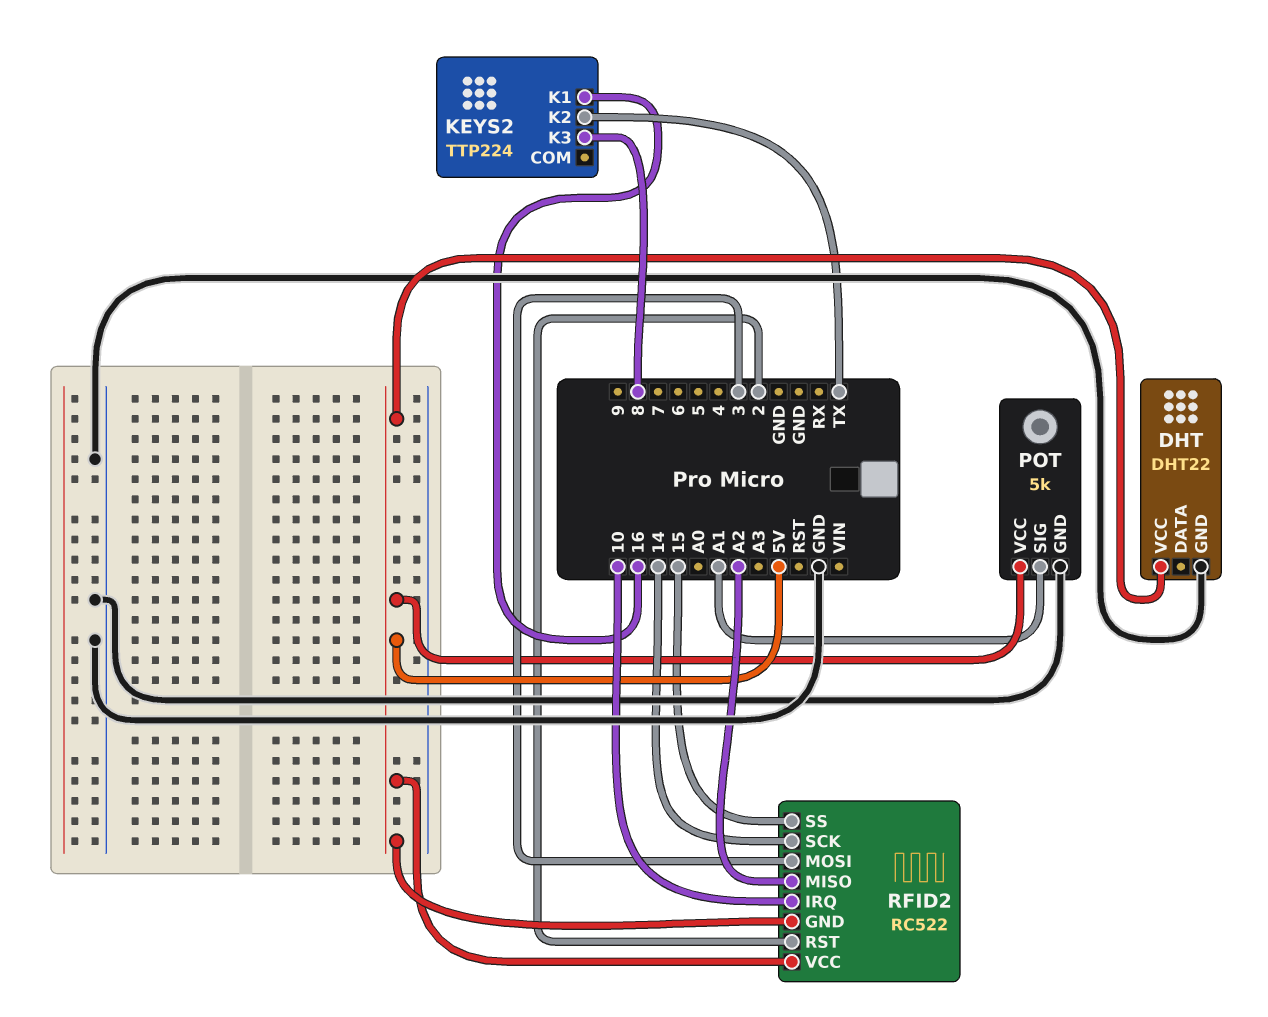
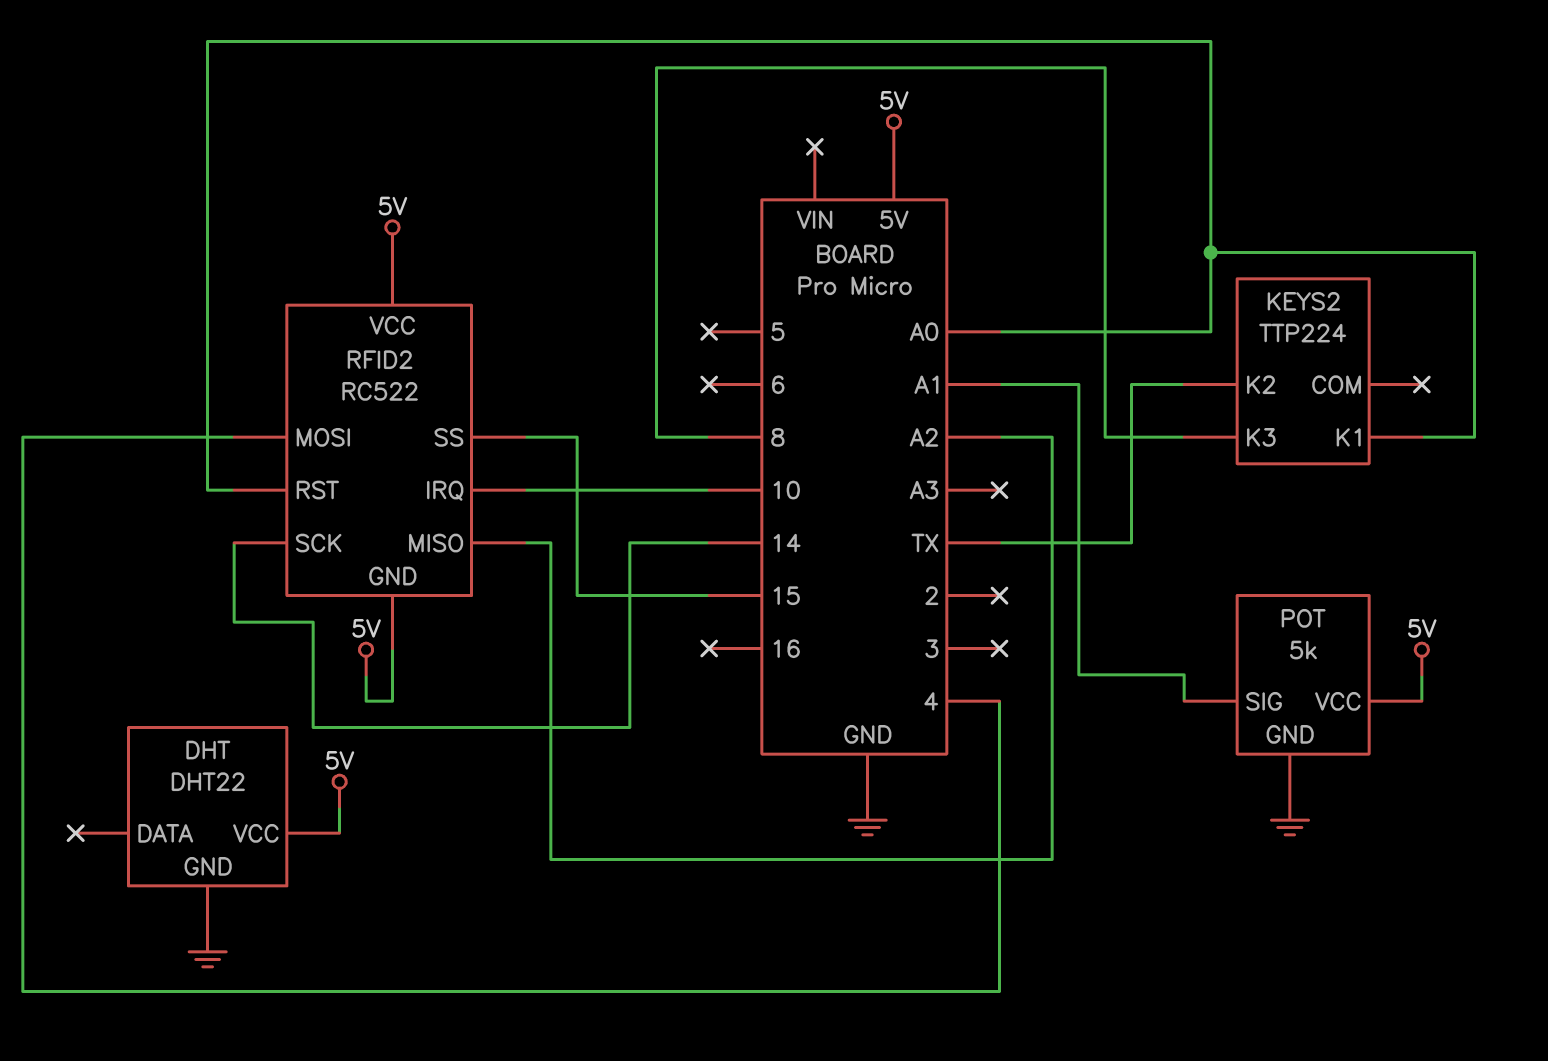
KEYS2 pin K1: 16 -> A0
RFID2 pin MOSI: 3 -> 4
RFID2 pin RST: 2 -> A0

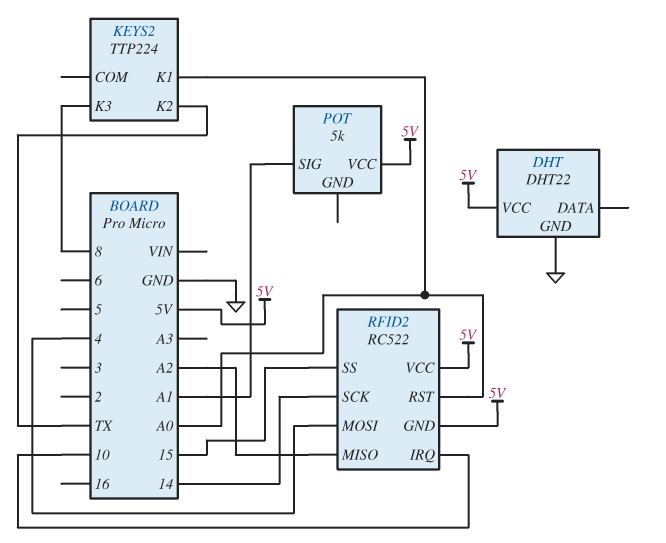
POT pin GND: GND -> none

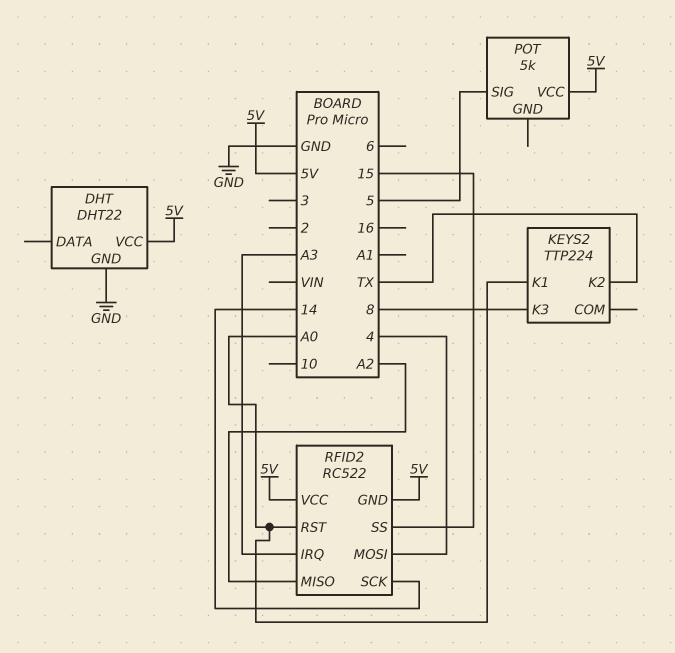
POT pin SIG: A1 -> 5
RFID2 pin IRQ: 10 -> A3

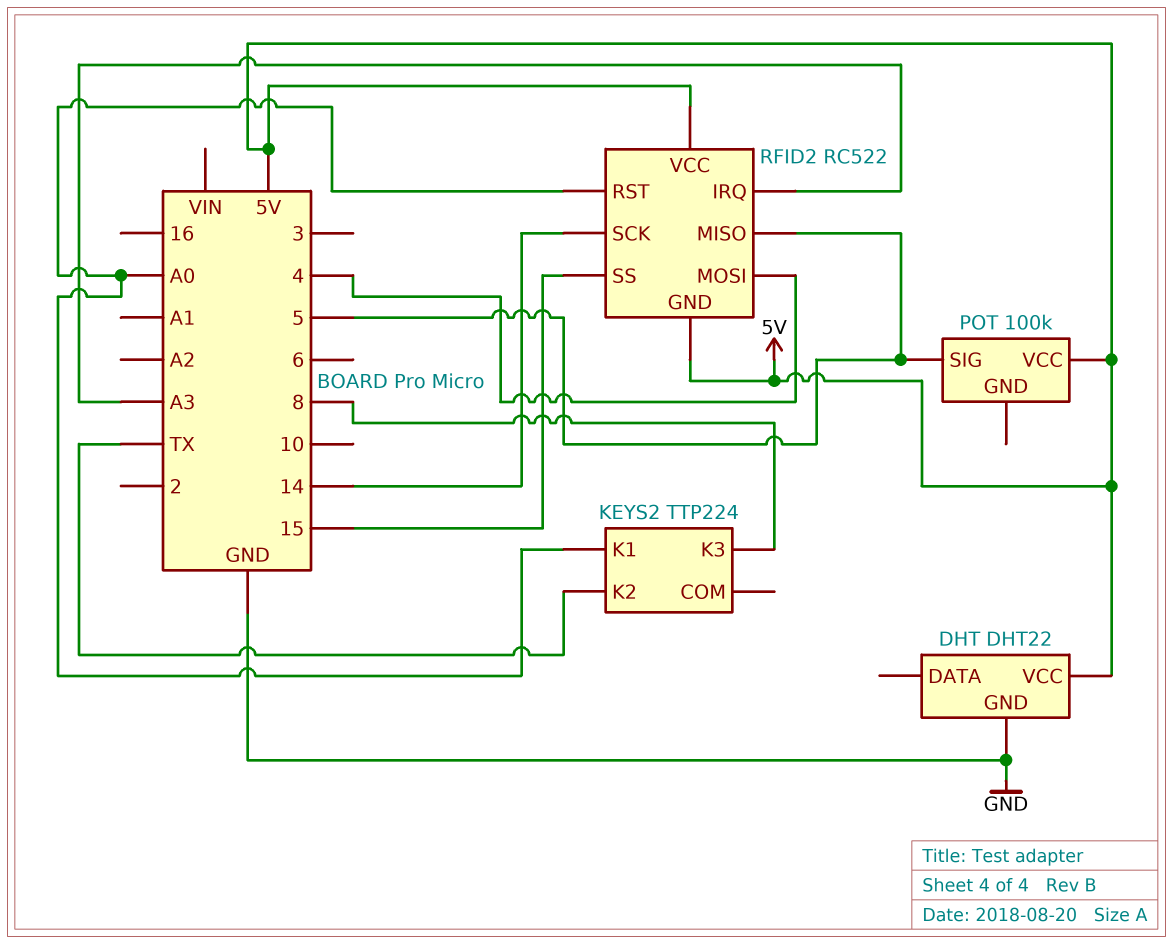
POT: 5k -> 100k
RFID2 pin MISO: A2 -> 5

